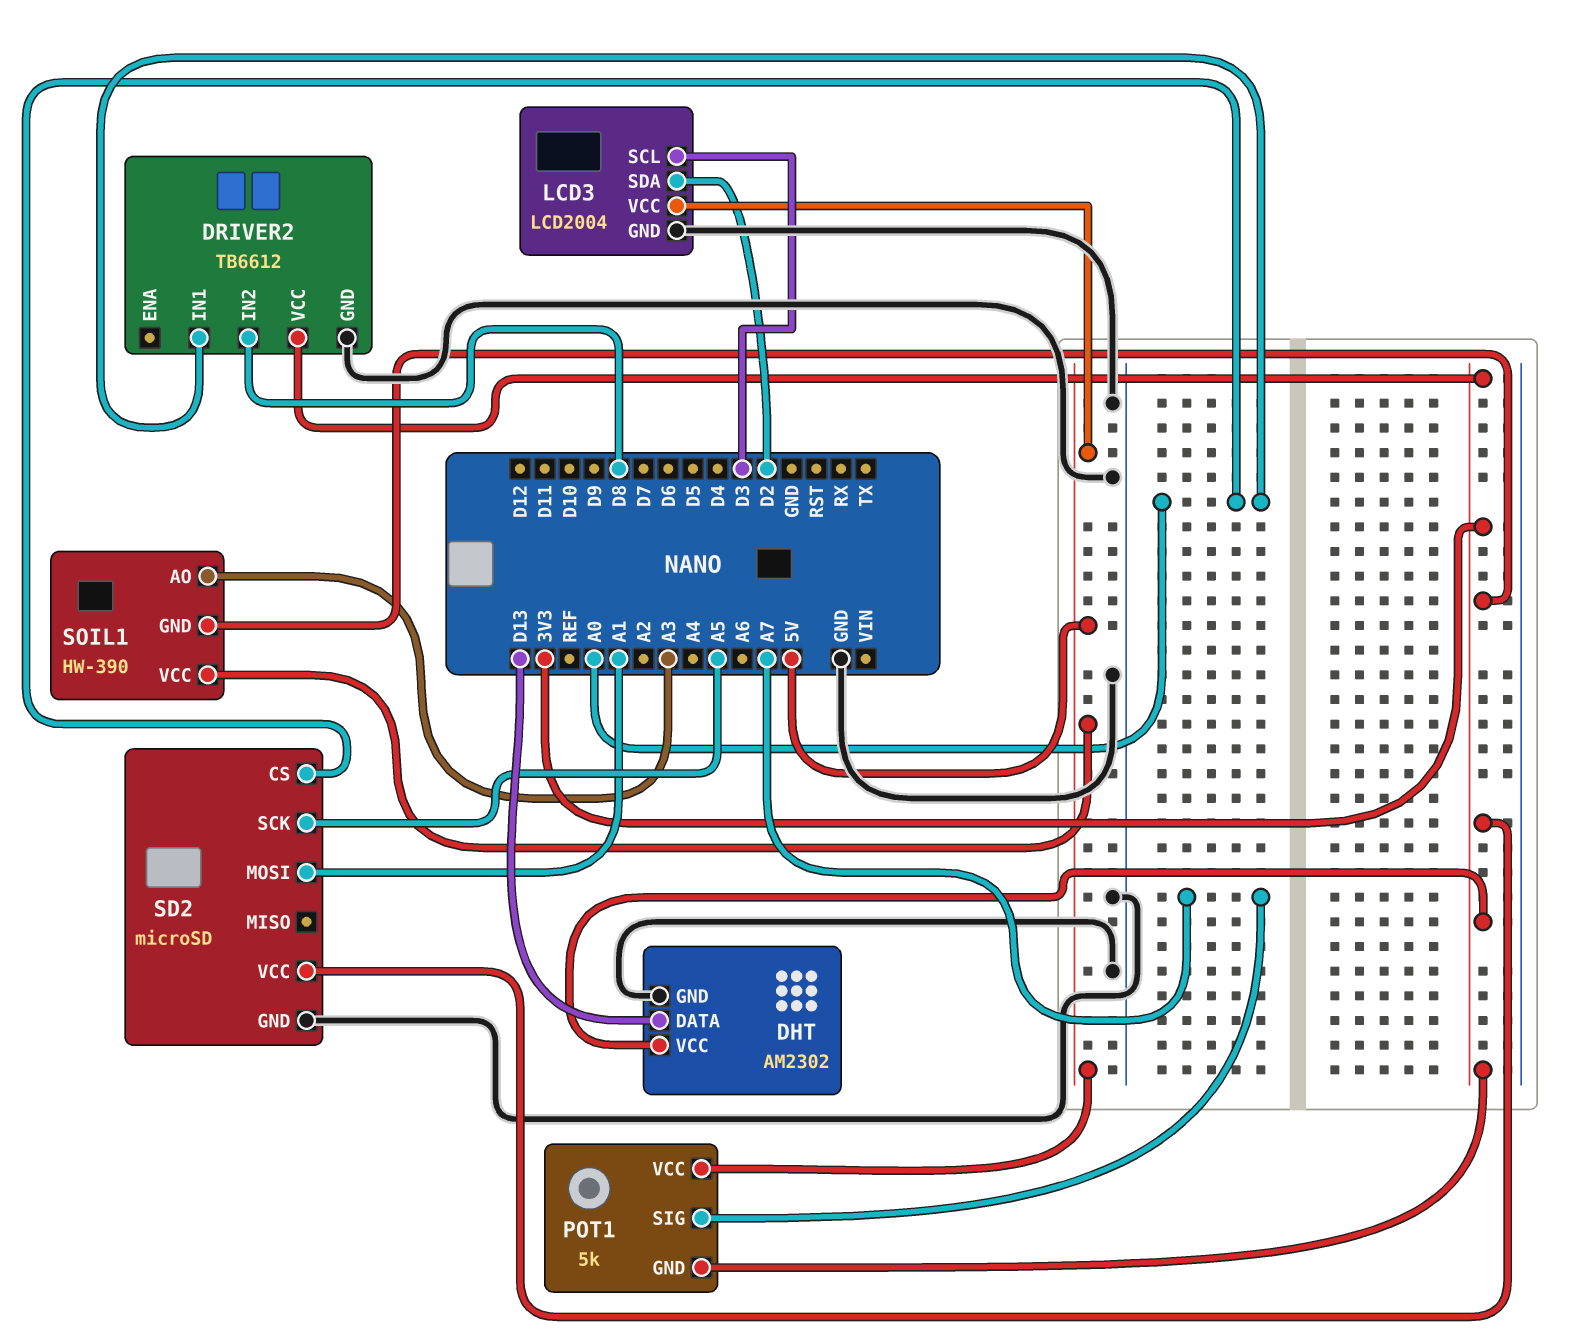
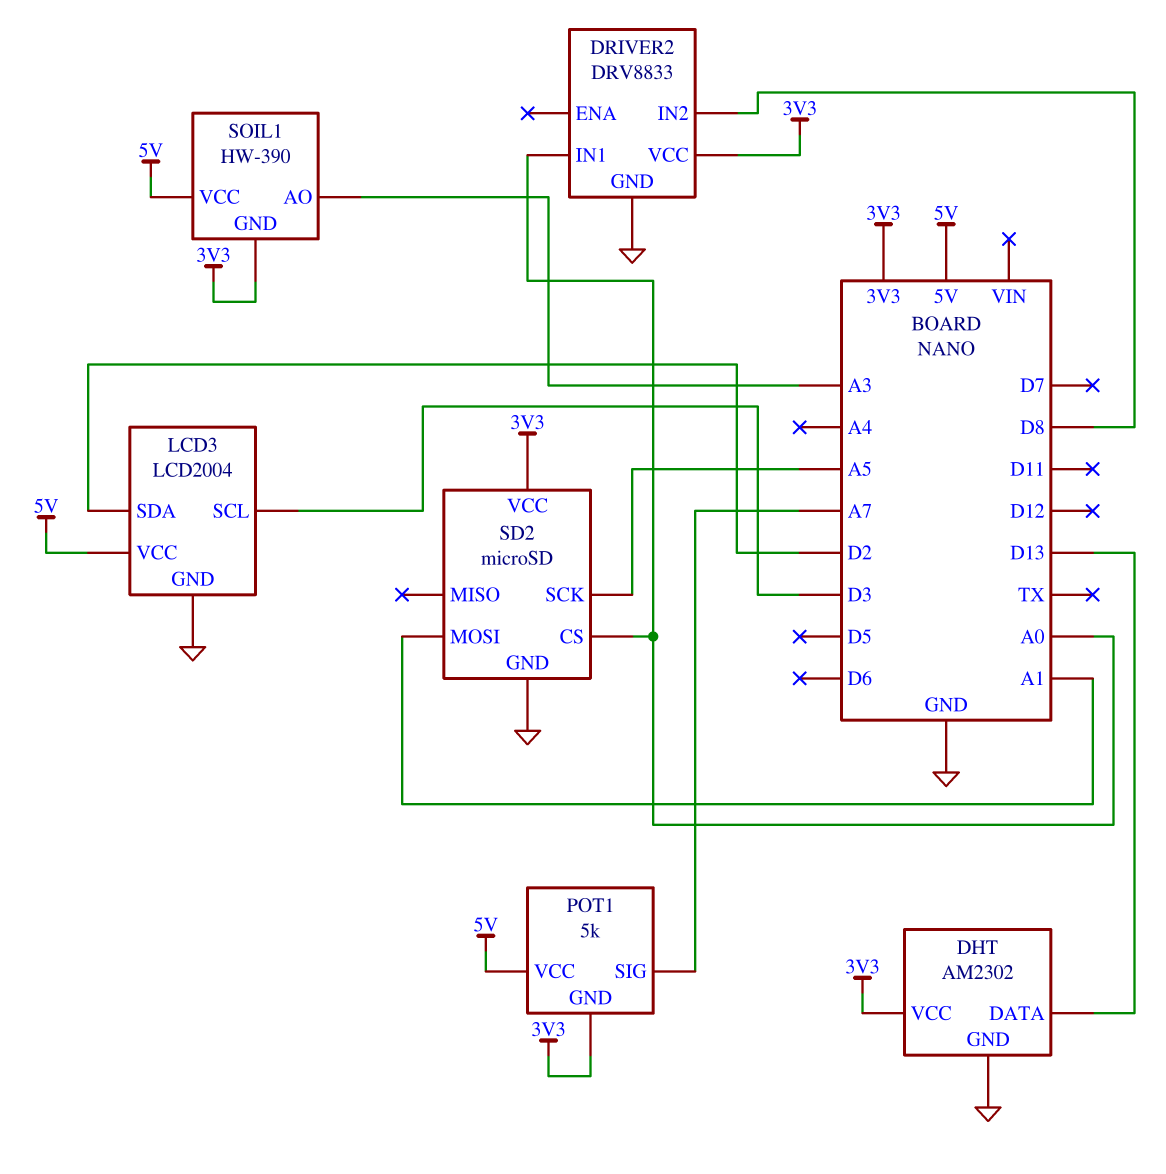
DRIVER2: TB6612 -> DRV8833

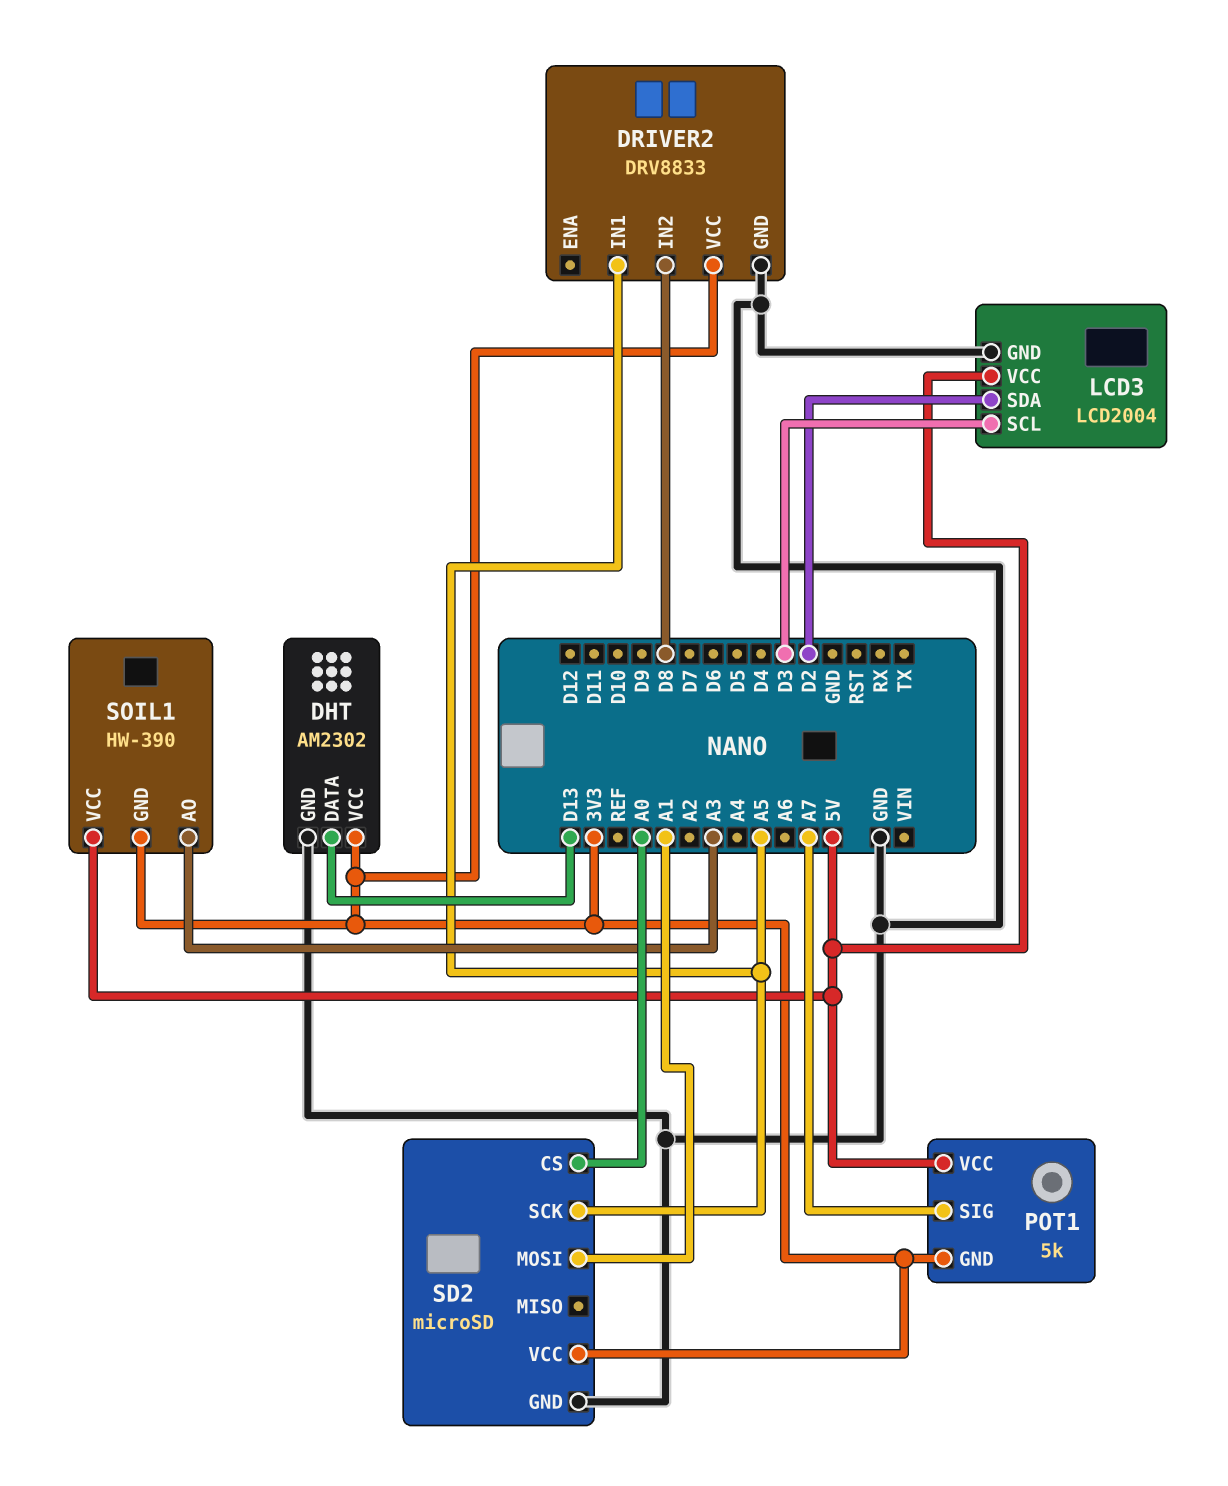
DRIVER2 pin IN1: A0 -> A5

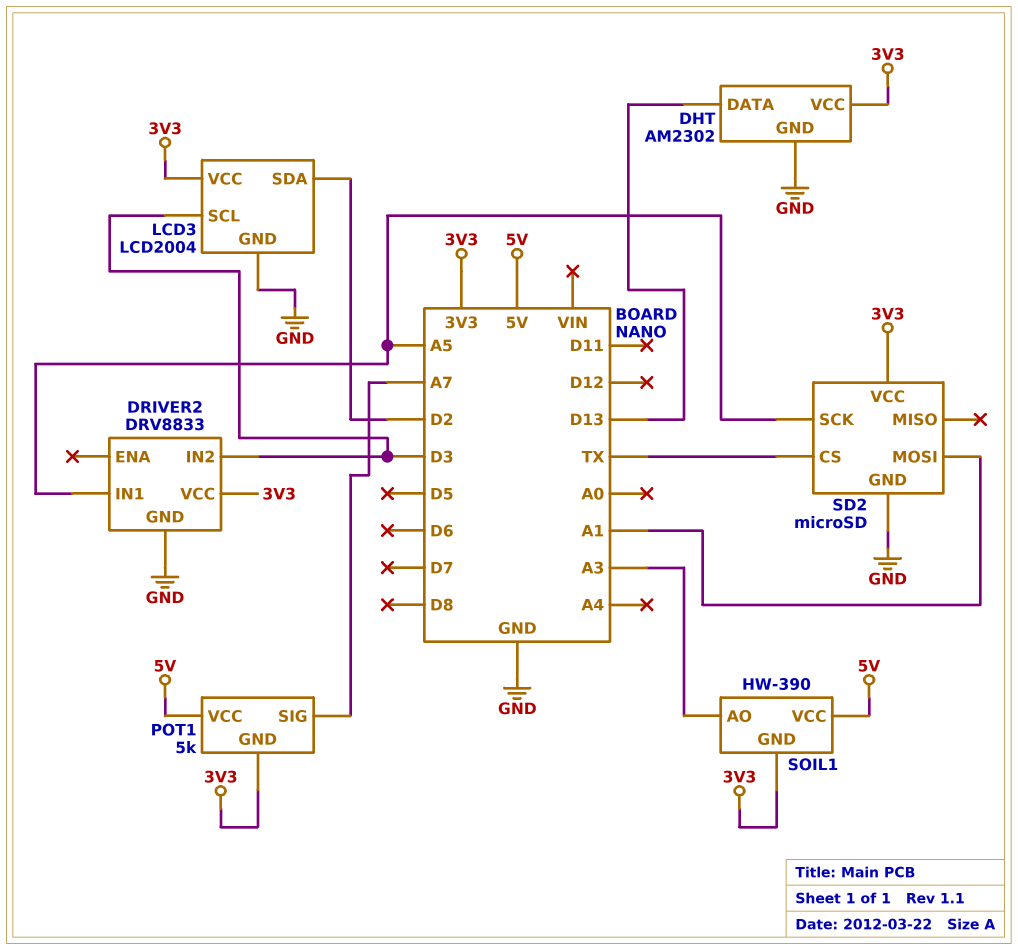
DRIVER2 pin IN2: D8 -> D3
LCD3 pin VCC: 5V -> 3V3
SD2 pin CS: A0 -> TX

